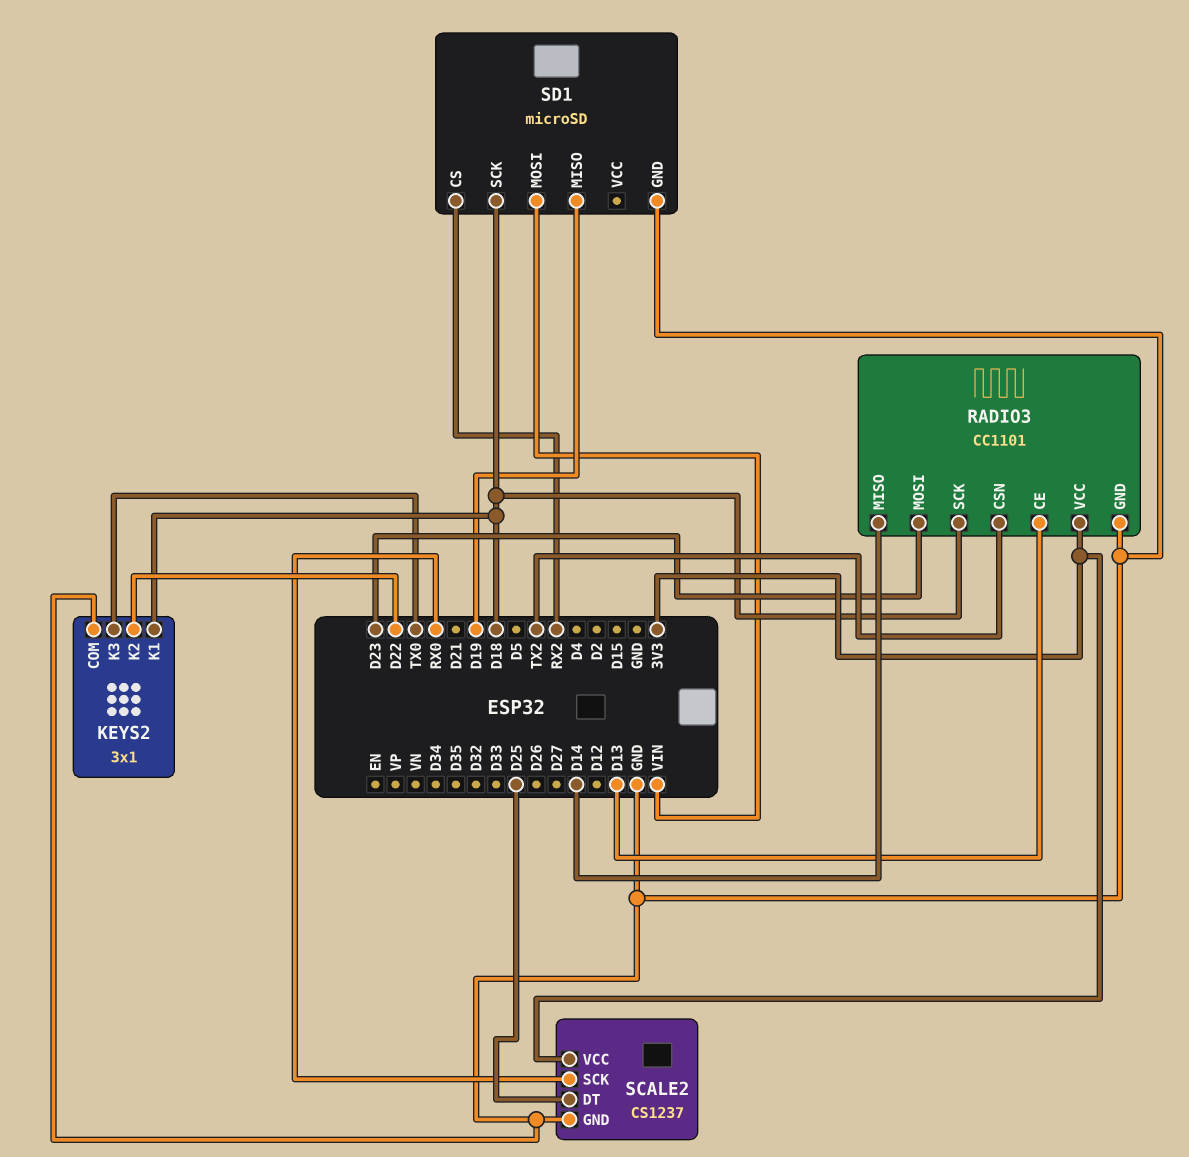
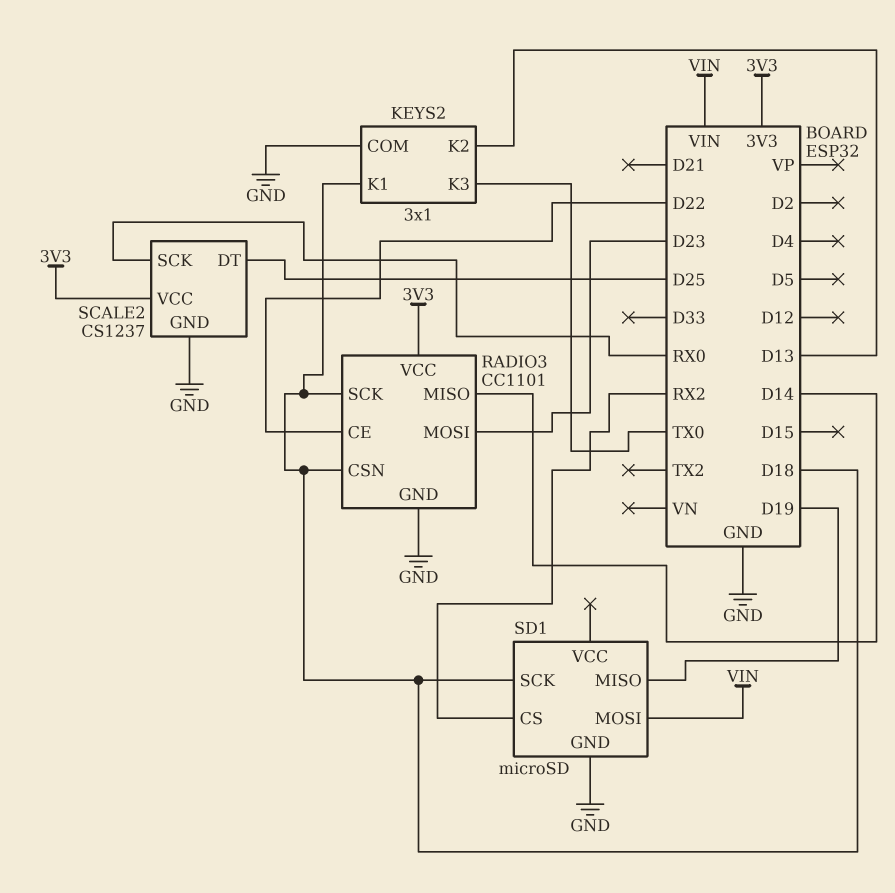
KEYS2 pin K2: D22 -> D13
RADIO3 pin CE: D13 -> D22
RADIO3 pin CSN: TX2 -> D18

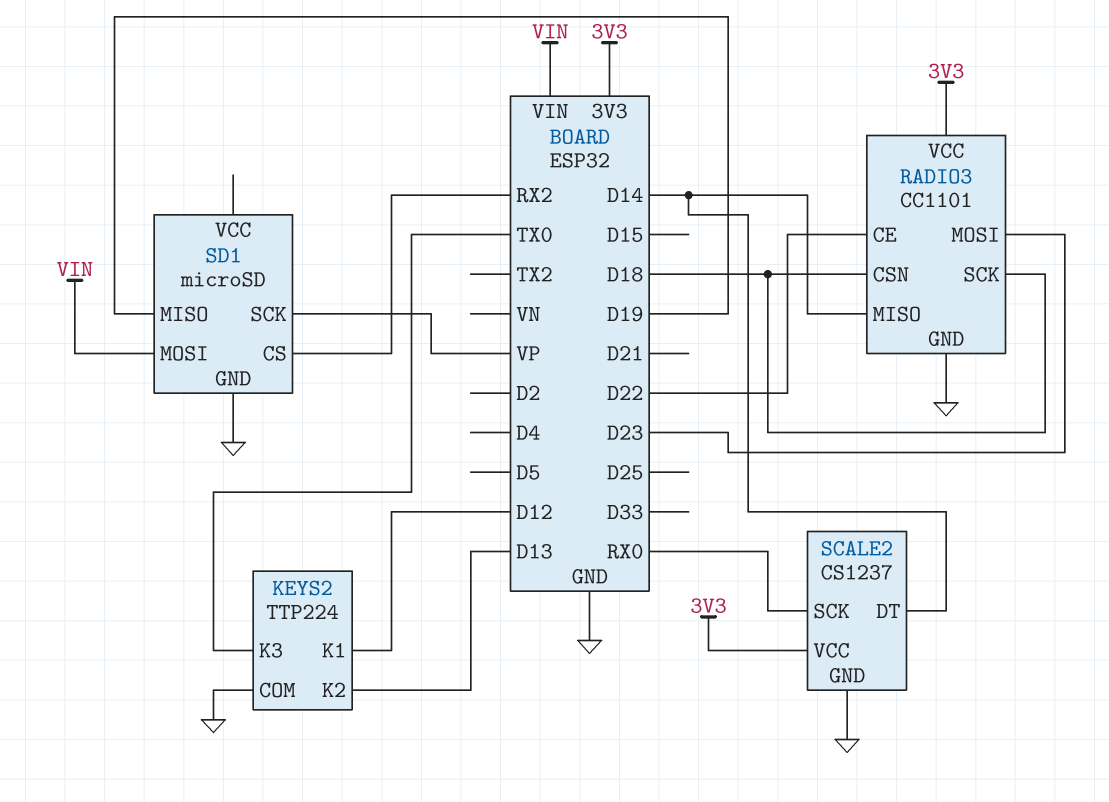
KEYS2: 3x1 -> TTP224
KEYS2 pin K1: D18 -> D12
SCALE2 pin DT: D25 -> D14
SD1 pin SCK: D18 -> VP

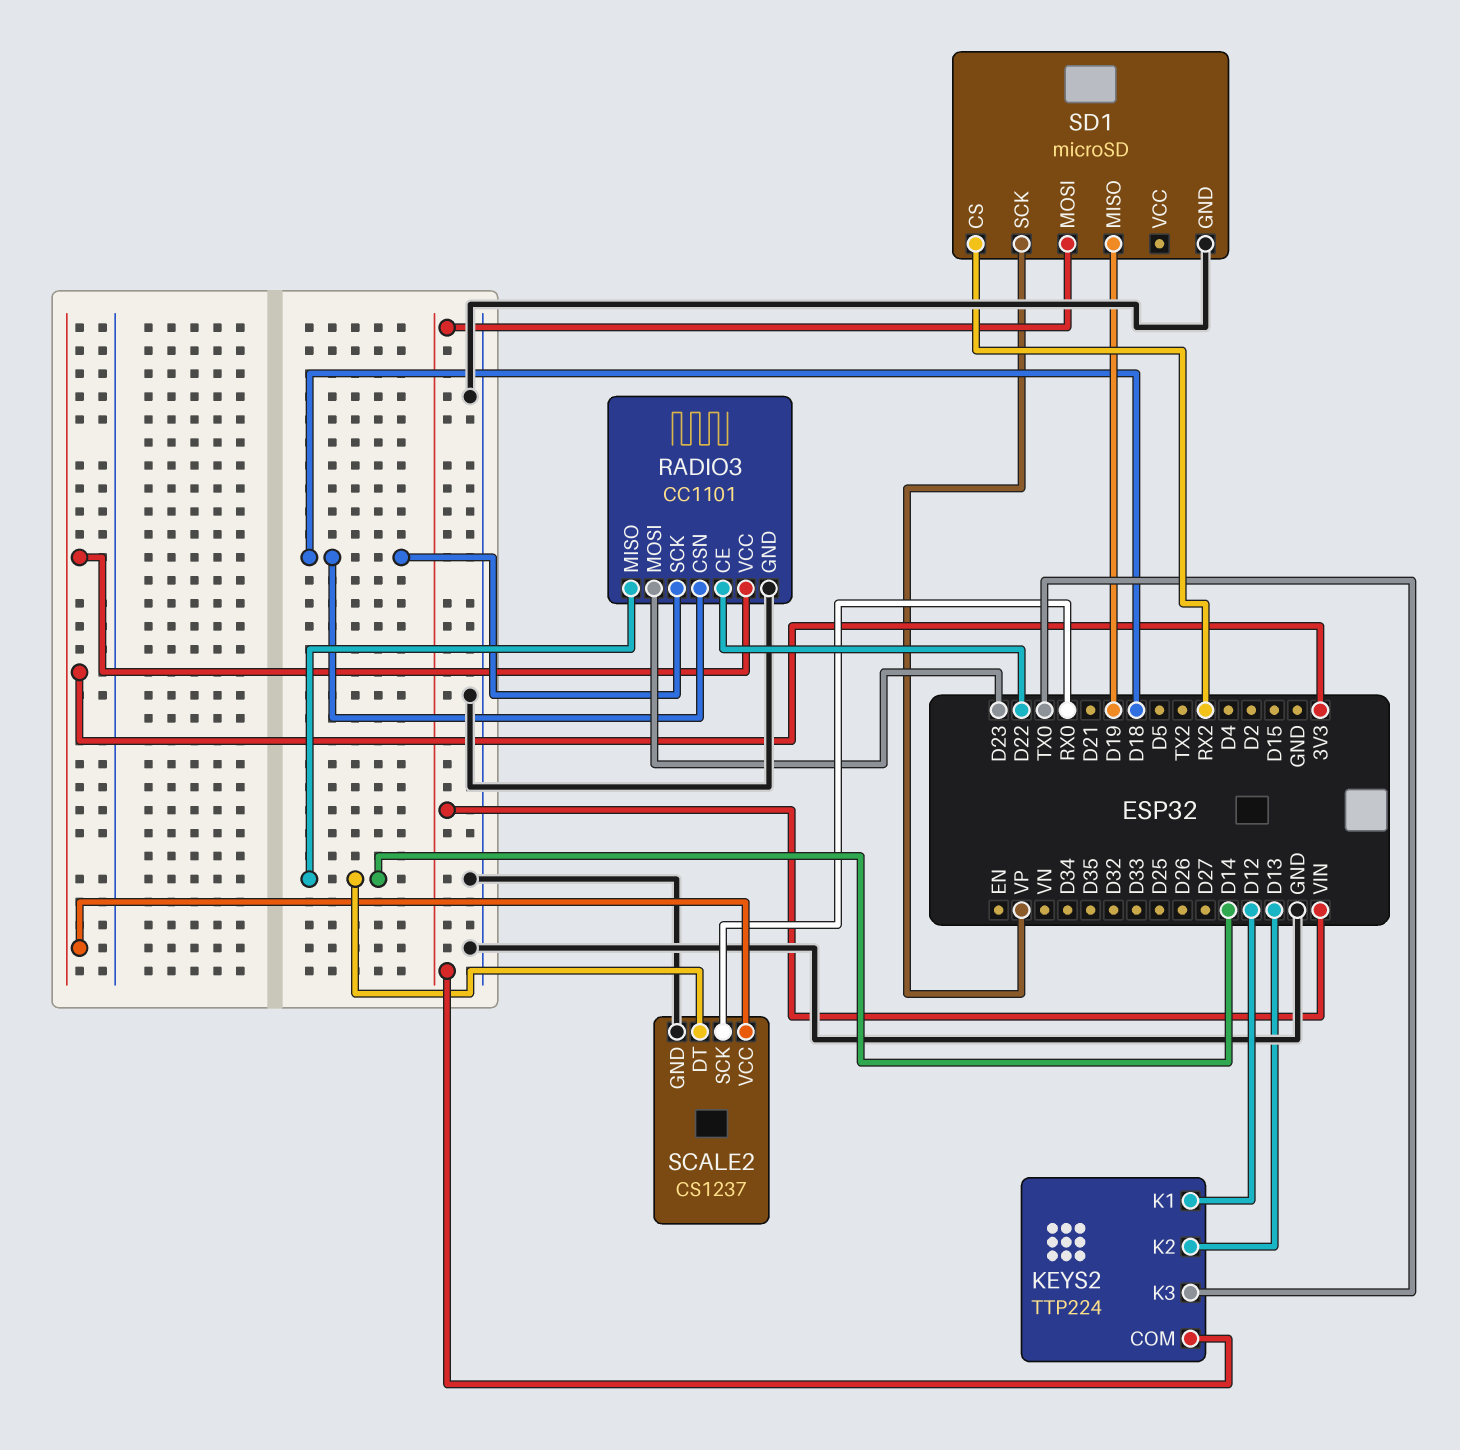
KEYS2 pin COM: GND -> VIN

